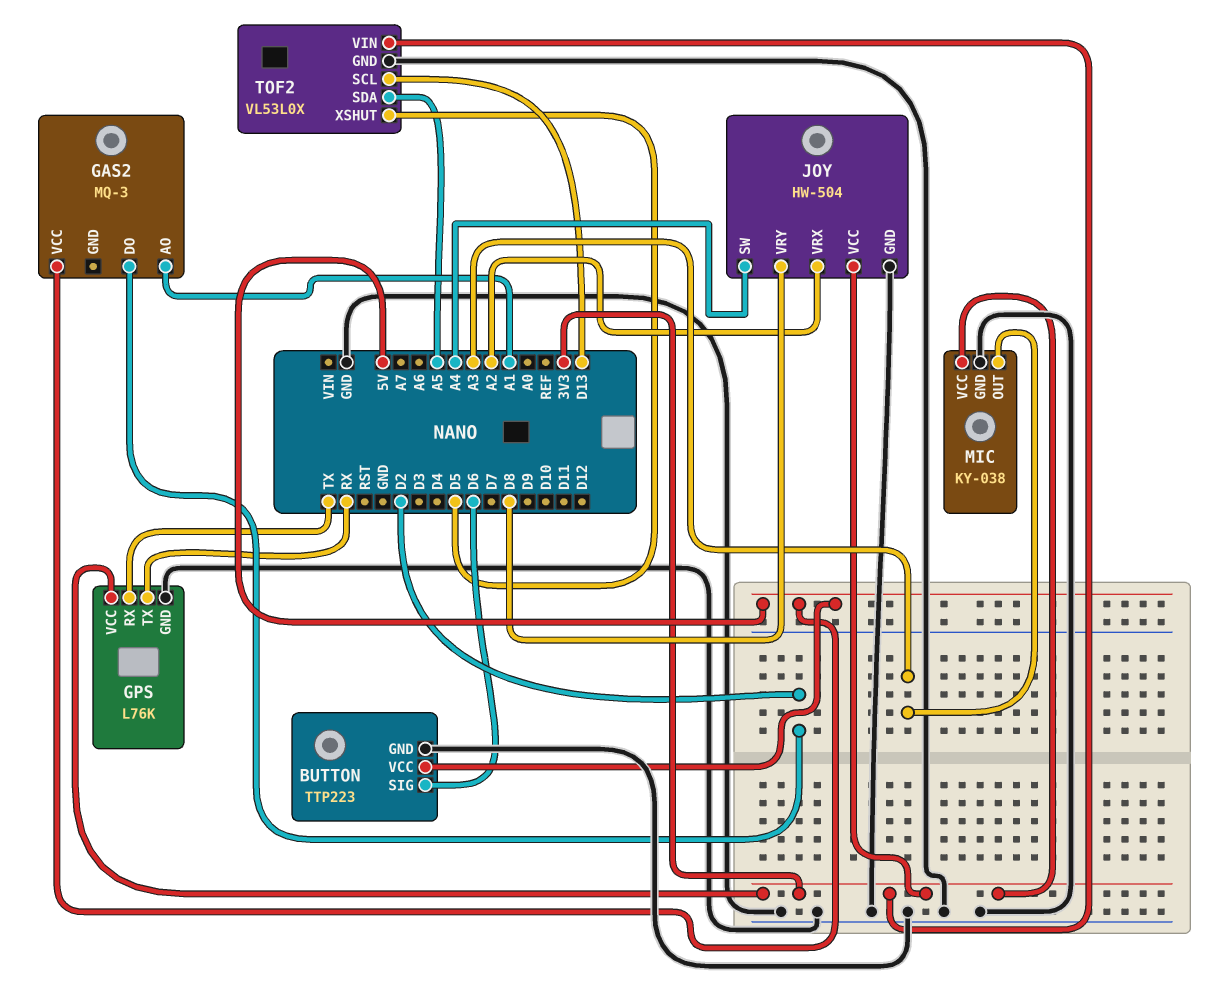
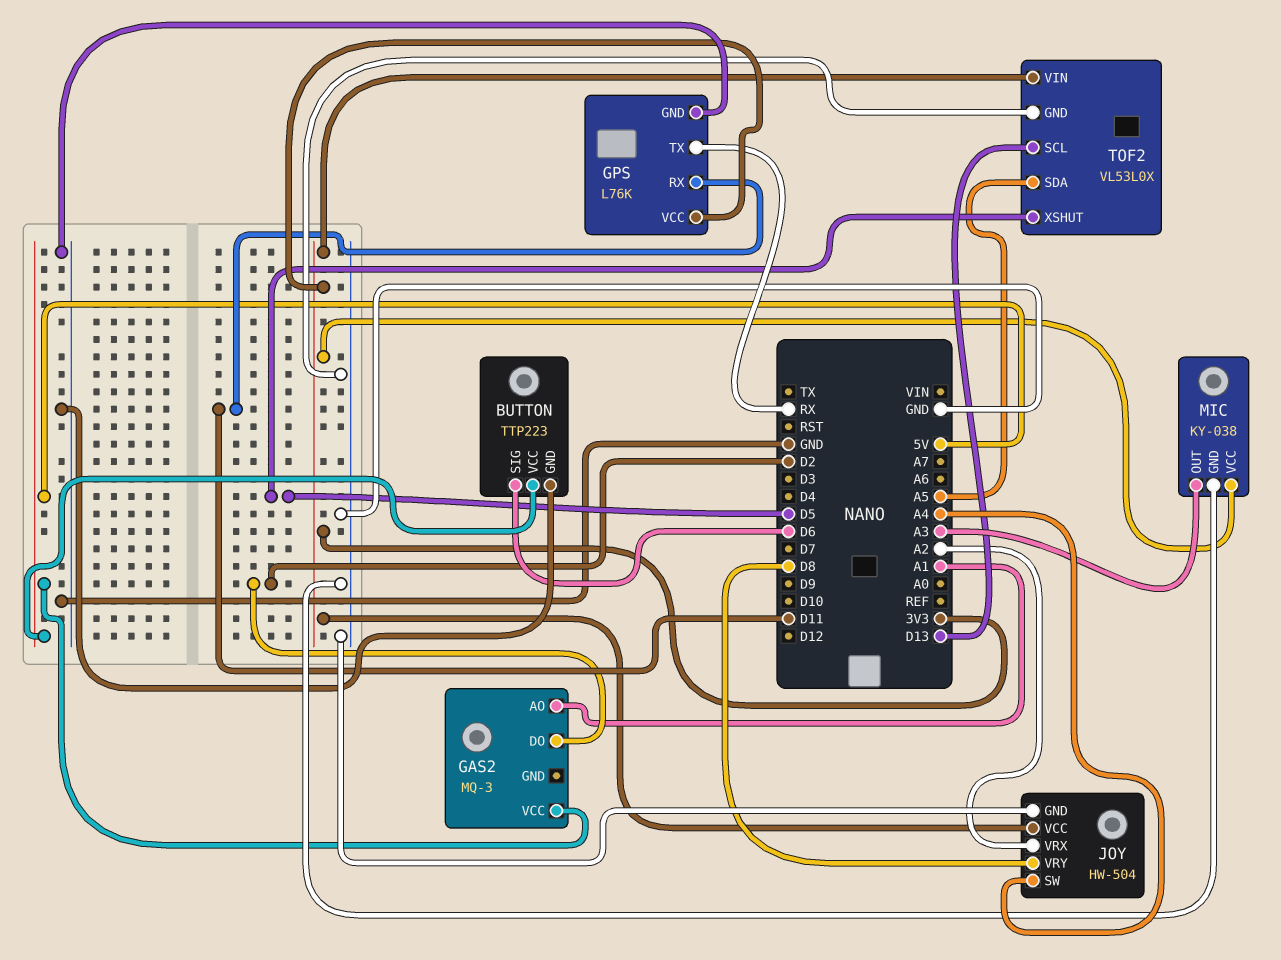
GPS pin RX: TX -> D11

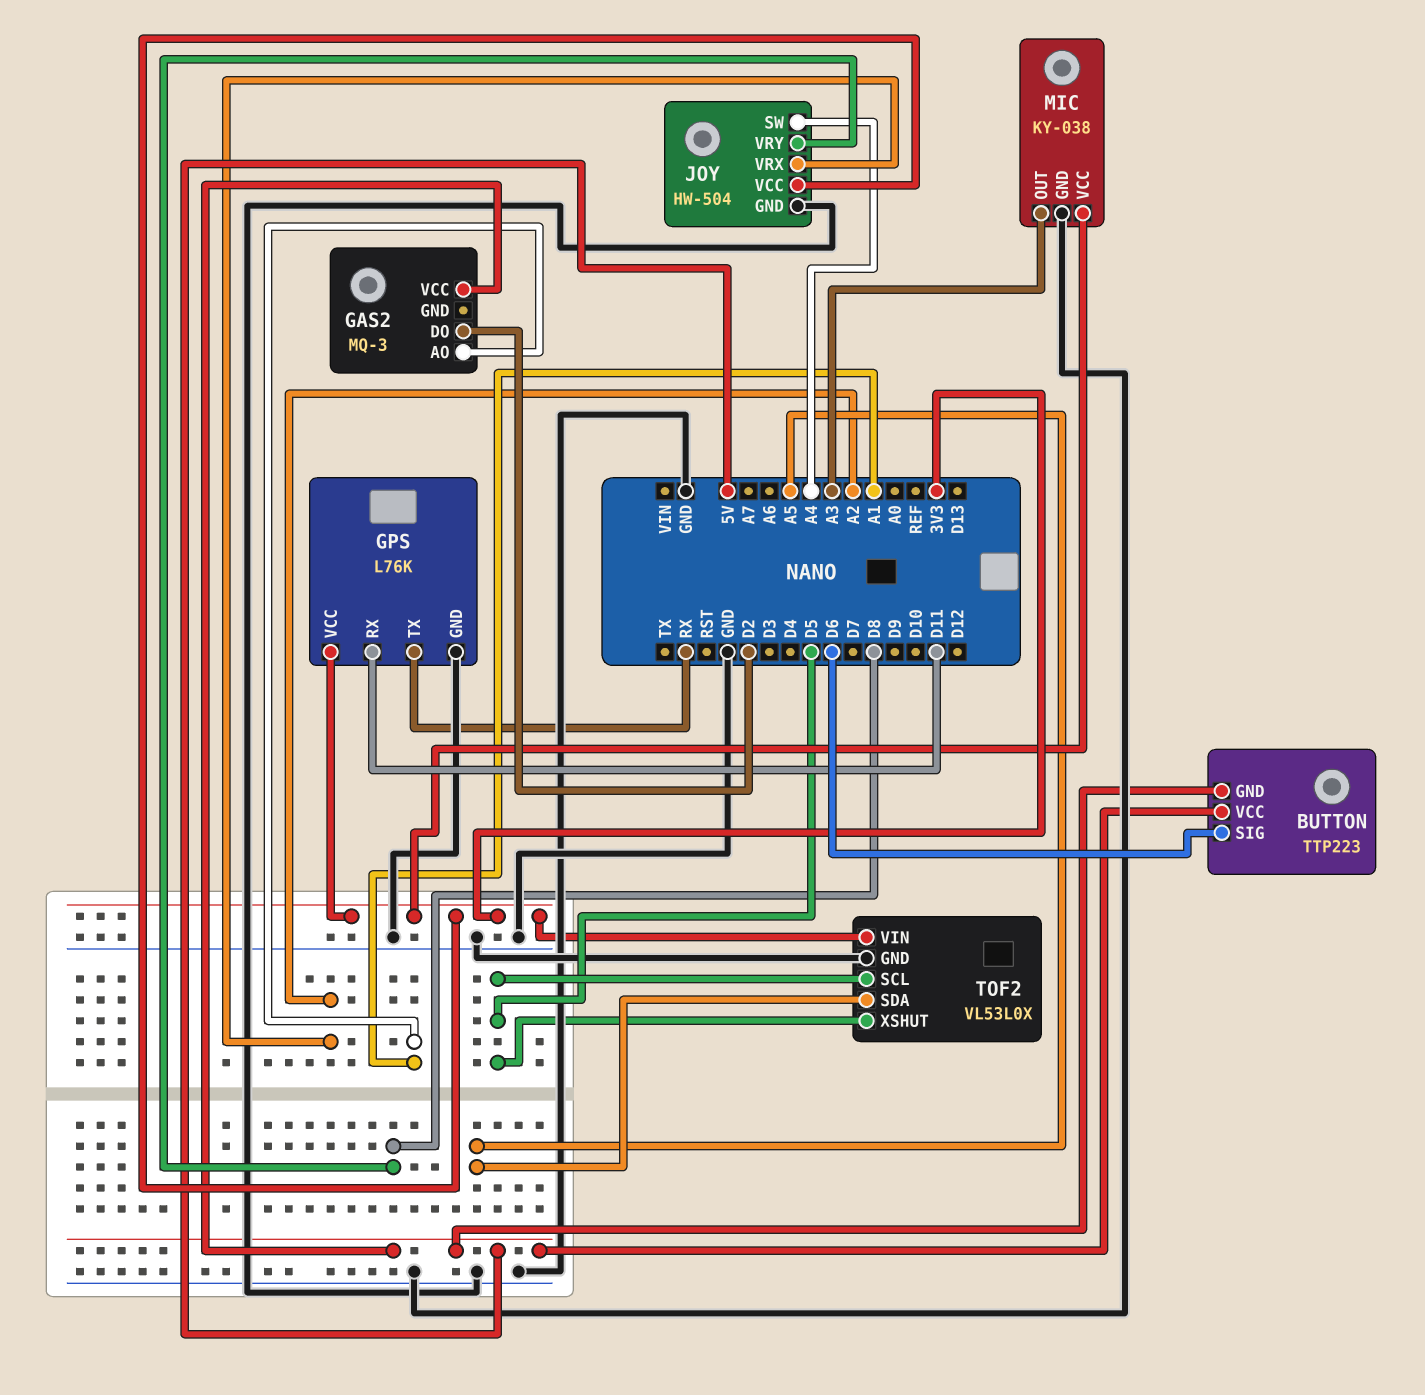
BUTTON pin GND: GND -> 5V
TOF2 pin SCL: D13 -> D5

